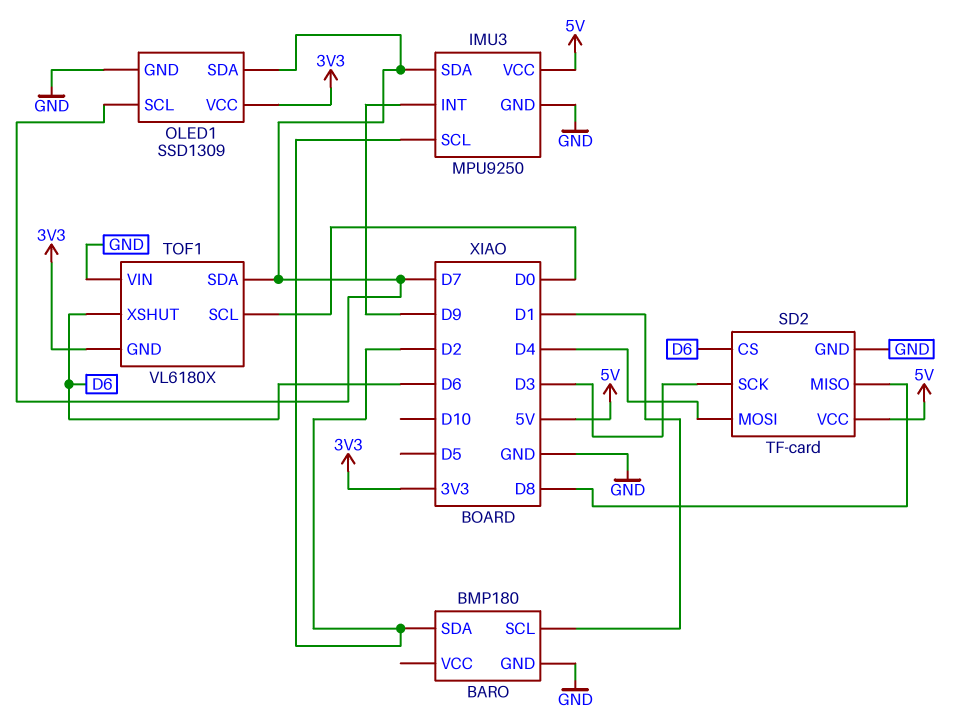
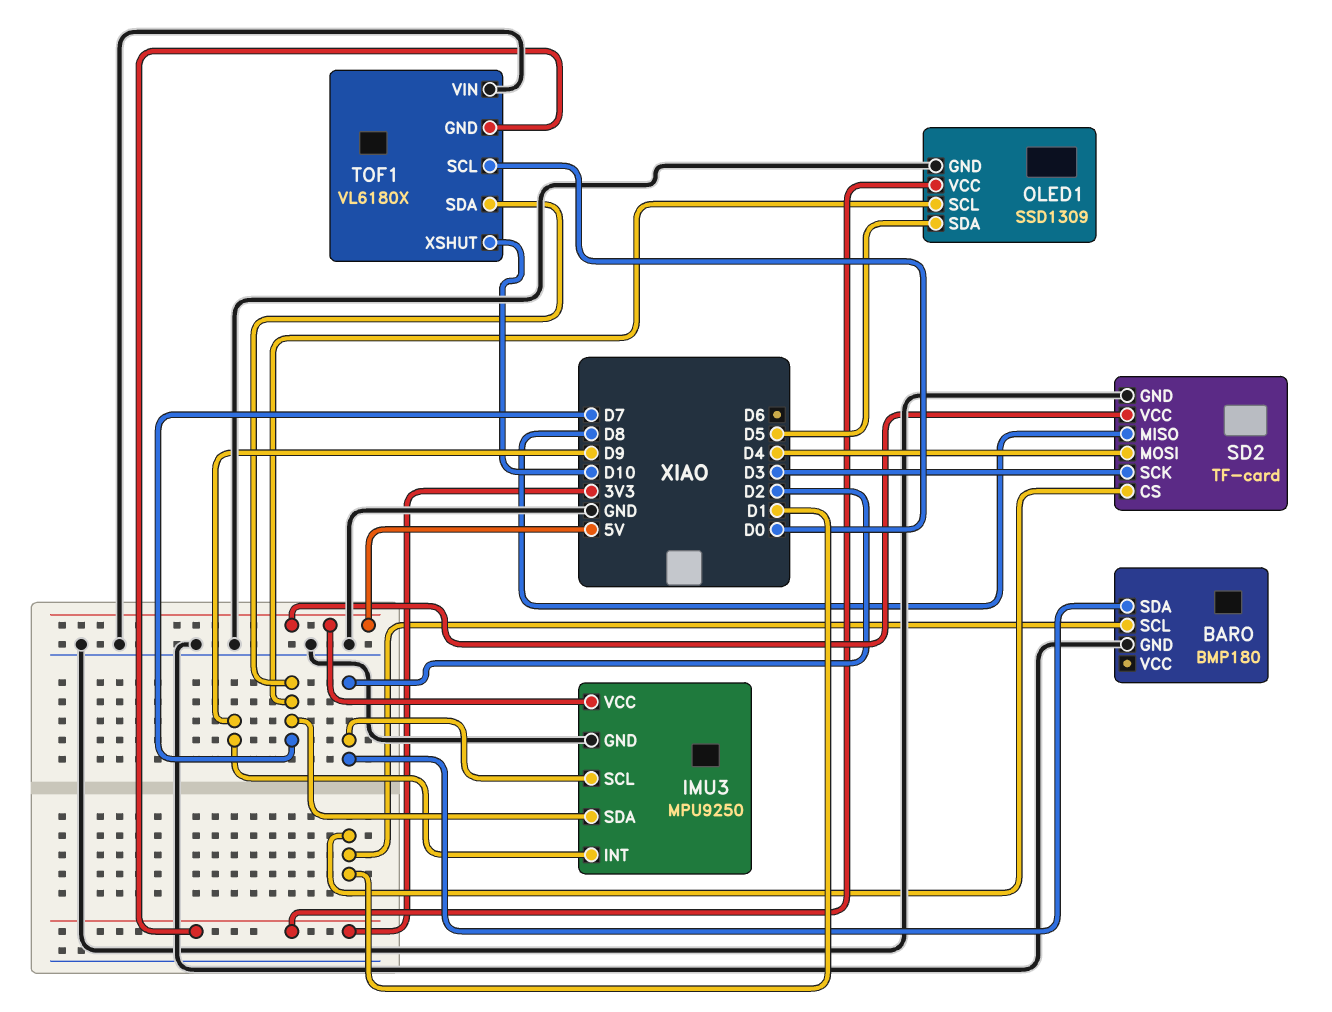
OLED1 pin SDA: D7 -> D5
SD2 pin CS: D6 -> D1
TOF1 pin XSHUT: D6 -> D10

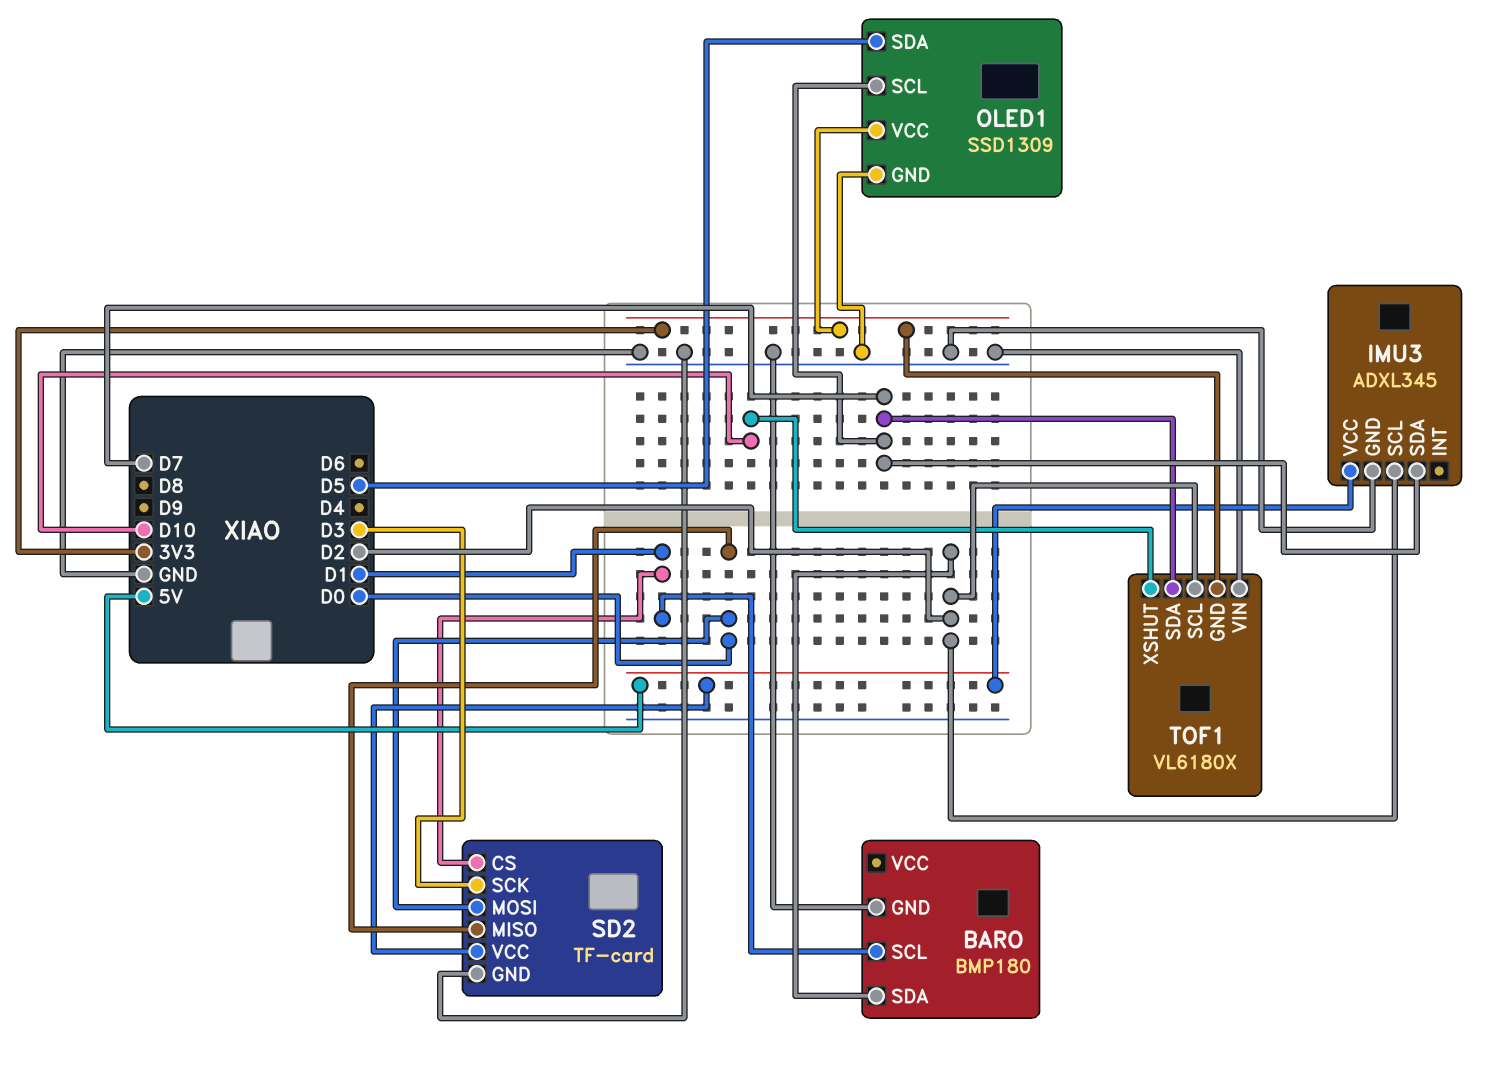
IMU3: MPU9250 -> ADXL345
IMU3 pin INT: D9 -> none
SD2 pin MISO: D8 -> D0
SD2 pin MOSI: D4 -> D0
TOF1 pin SCL: D0 -> D2

